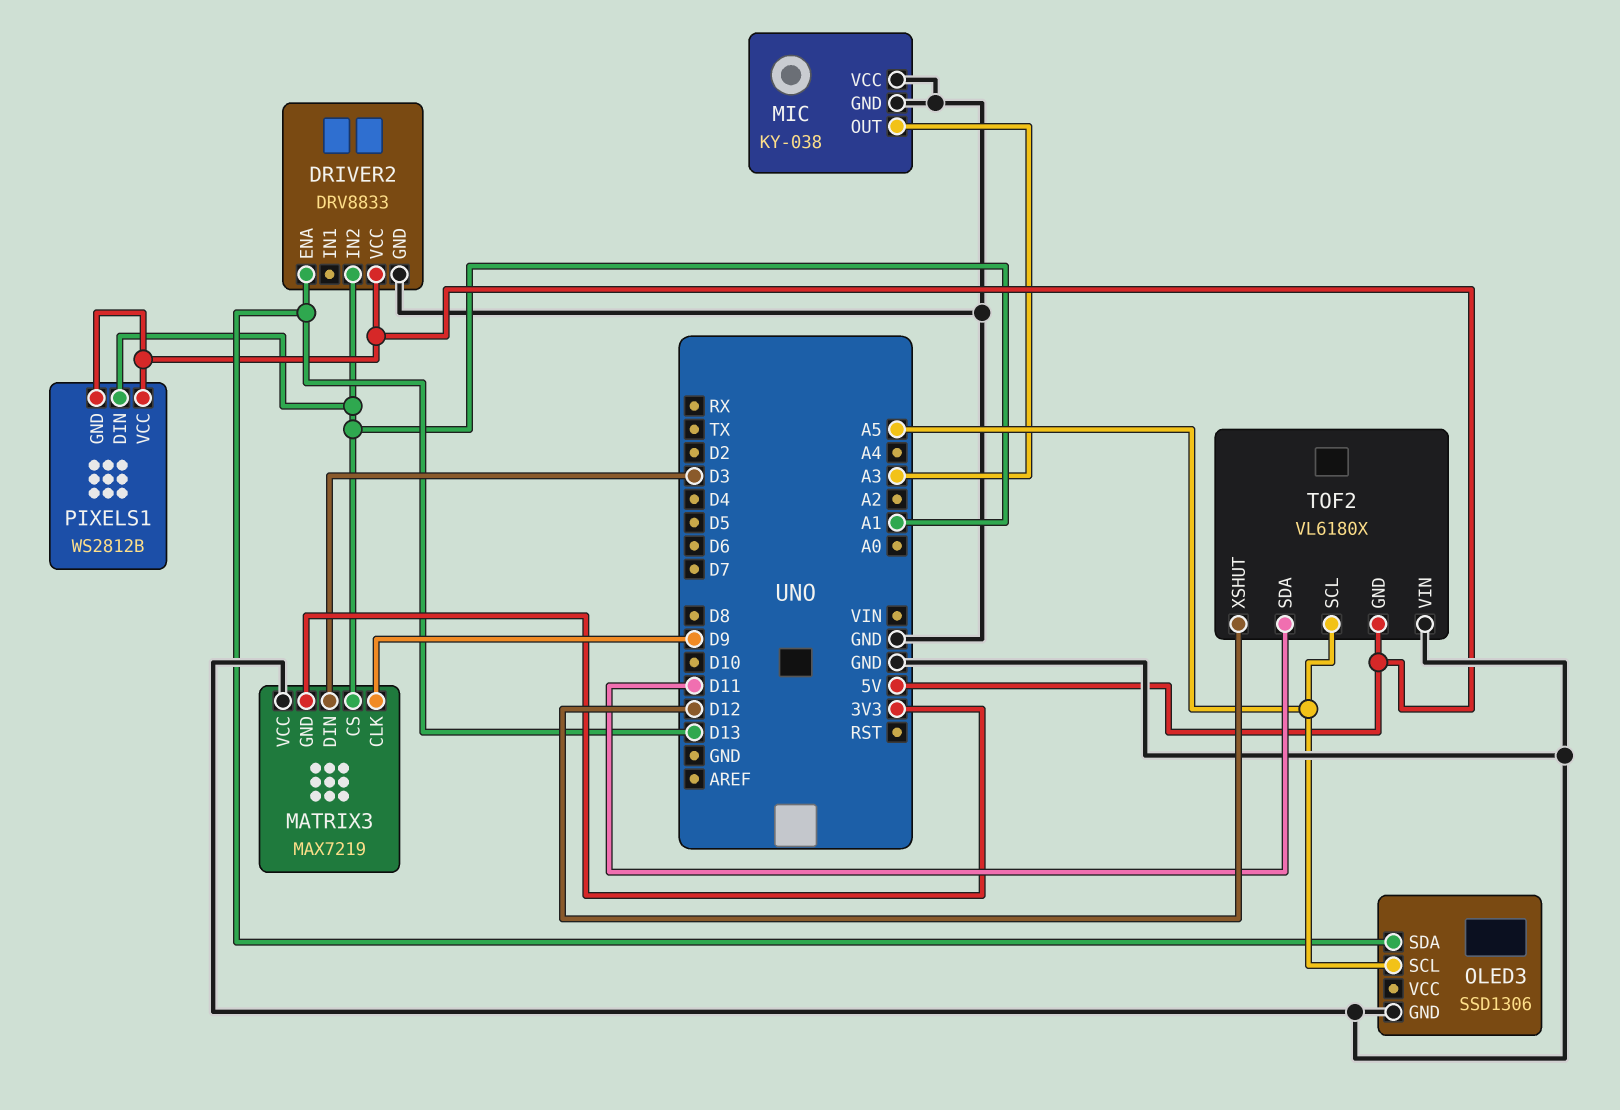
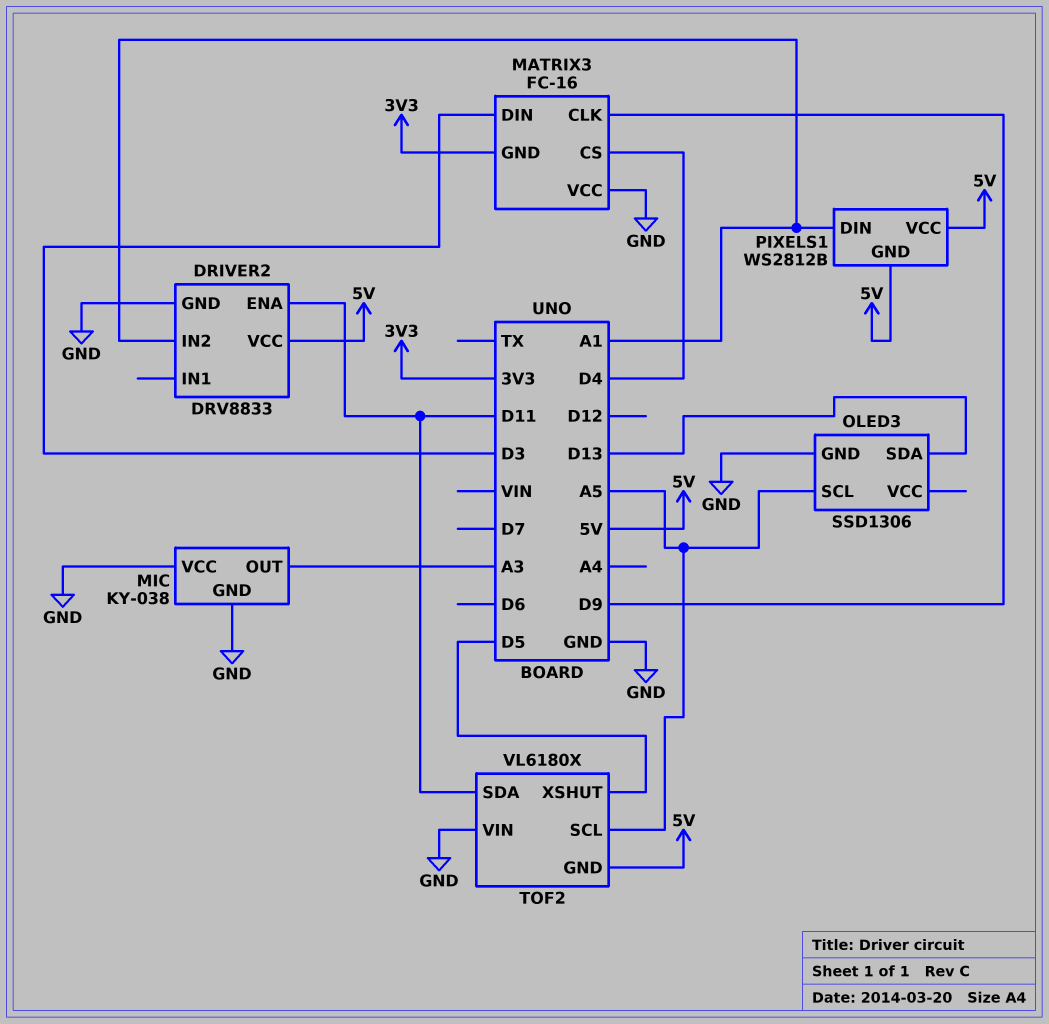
DRIVER2 pin ENA: D13 -> D11
MATRIX3: MAX7219 -> FC-16
MATRIX3 pin CS: A1 -> D4
TOF2 pin XSHUT: D12 -> D5

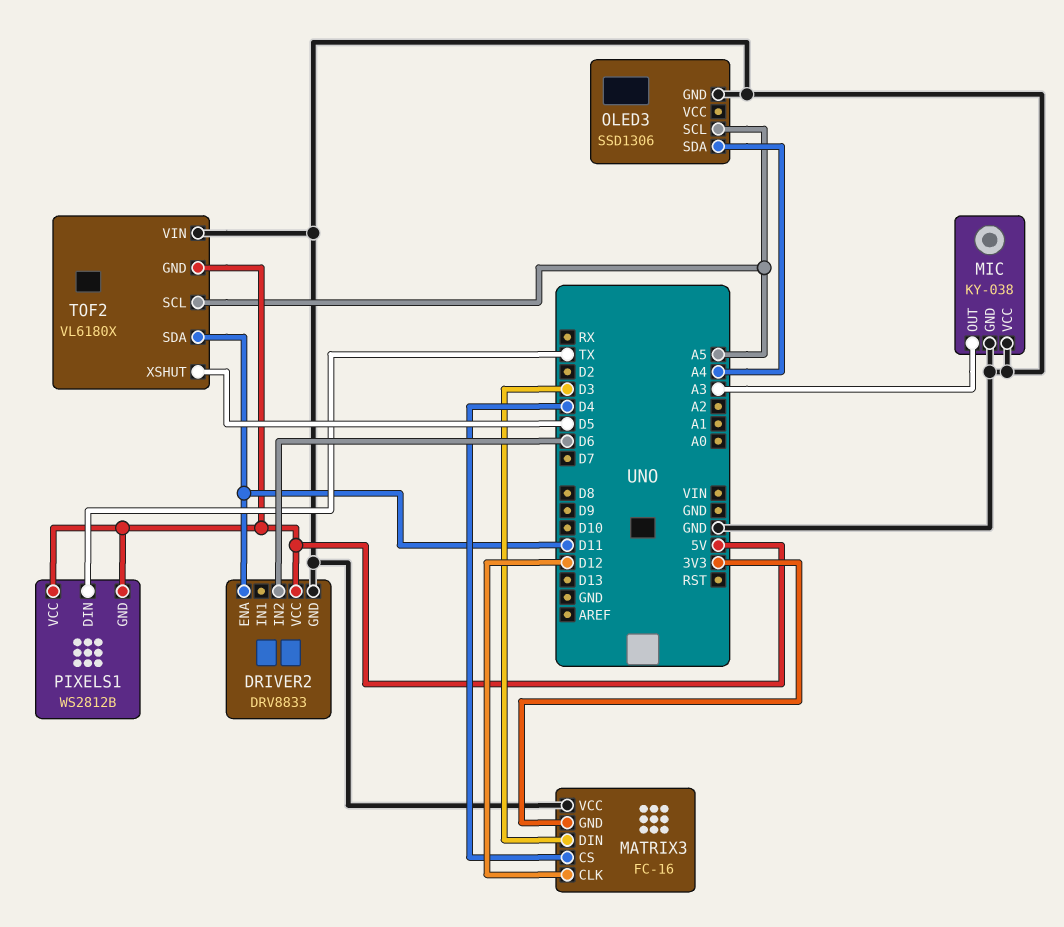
DRIVER2 pin IN2: A1 -> D6
MATRIX3 pin CLK: D9 -> D12
OLED3 pin SDA: D13 -> A4
PIXELS1 pin DIN: A1 -> TX

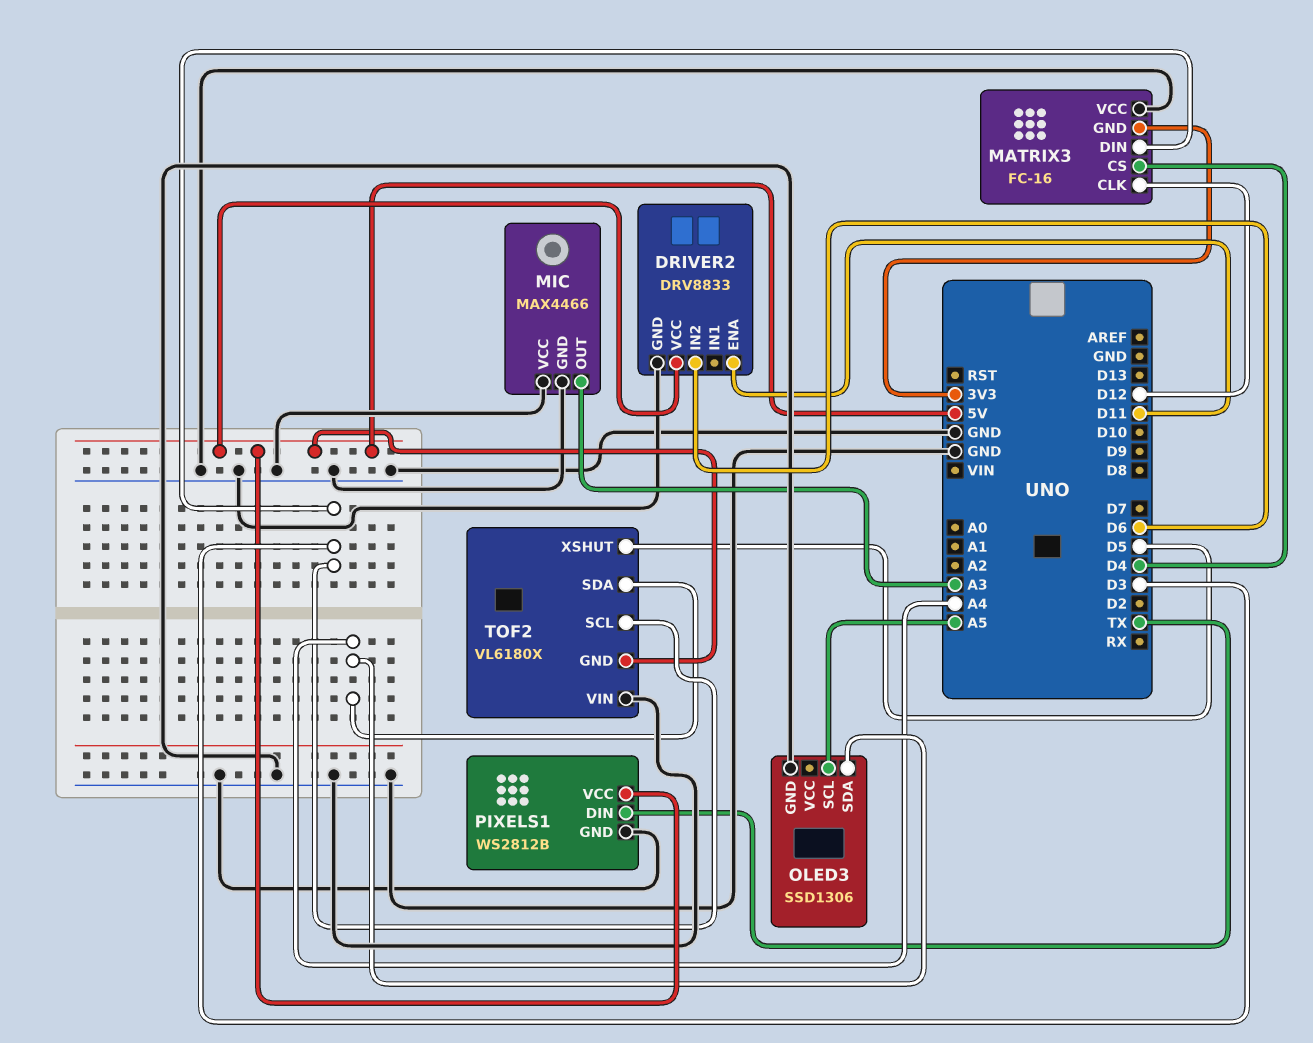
MIC: KY-038 -> MAX4466
PIXELS1 pin GND: 5V -> GND
TOF2 pin SCL: A5 -> D3
TOF2 pin SDA: D11 -> A4

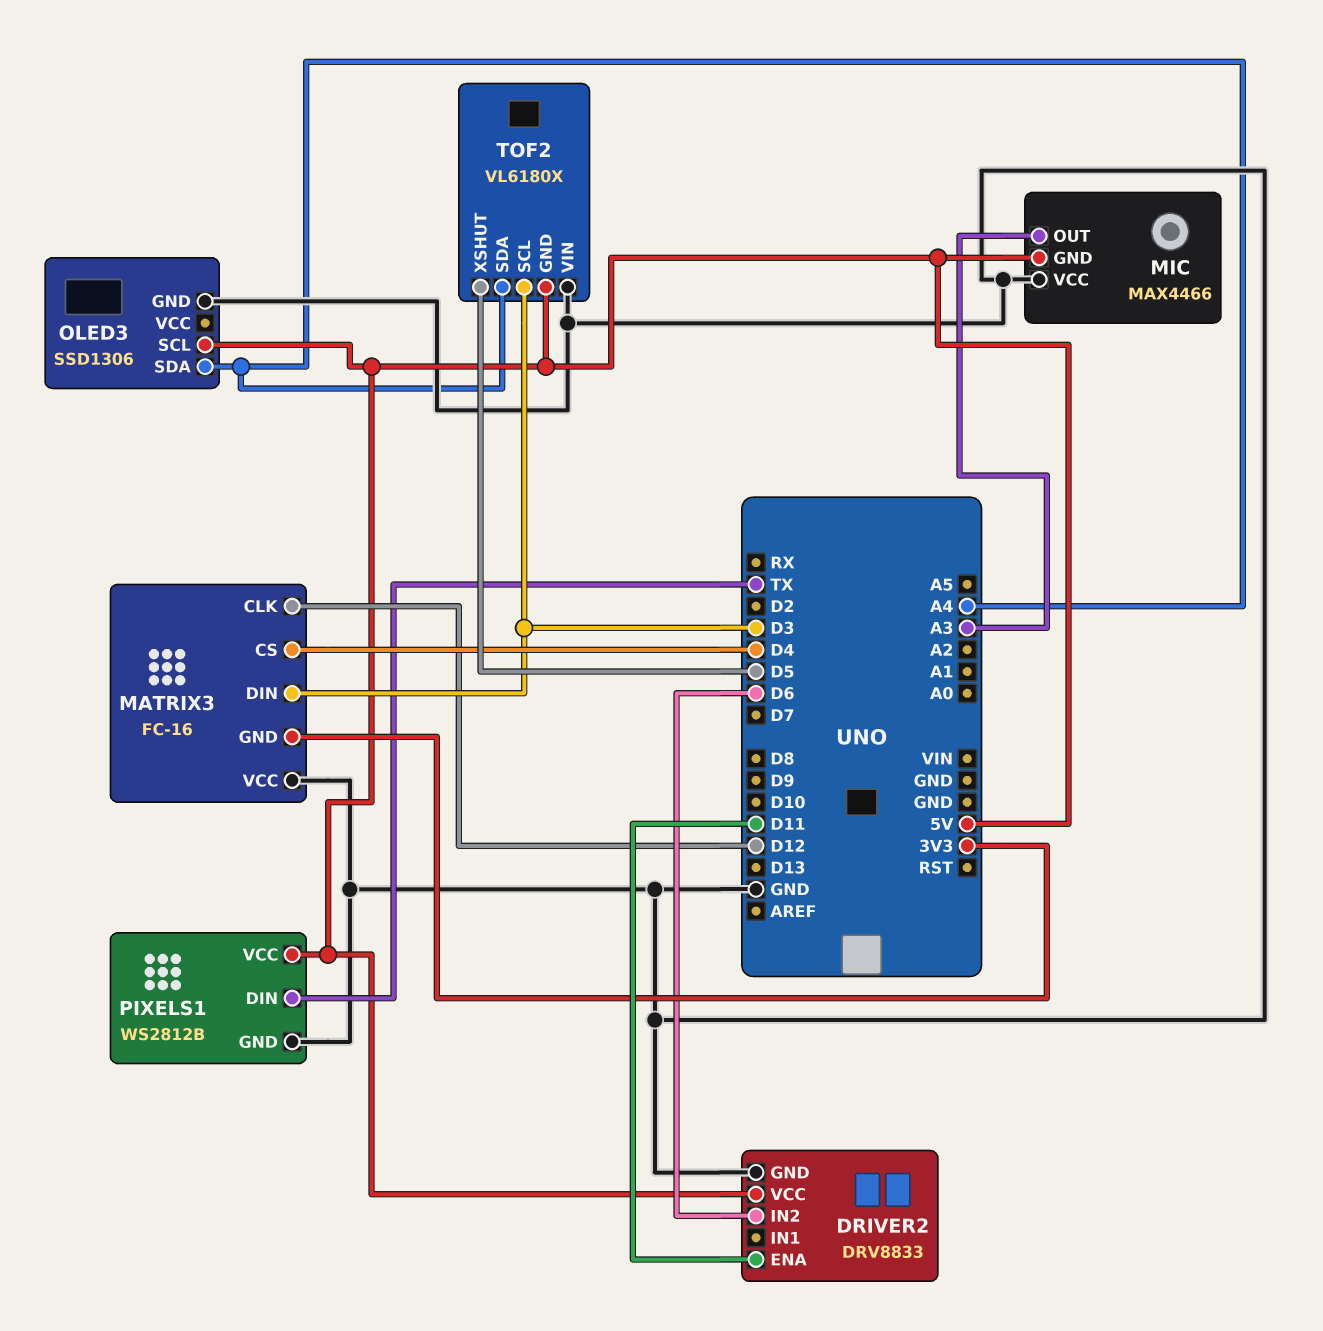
MIC pin GND: GND -> 5V
OLED3 pin SCL: A5 -> 5V

